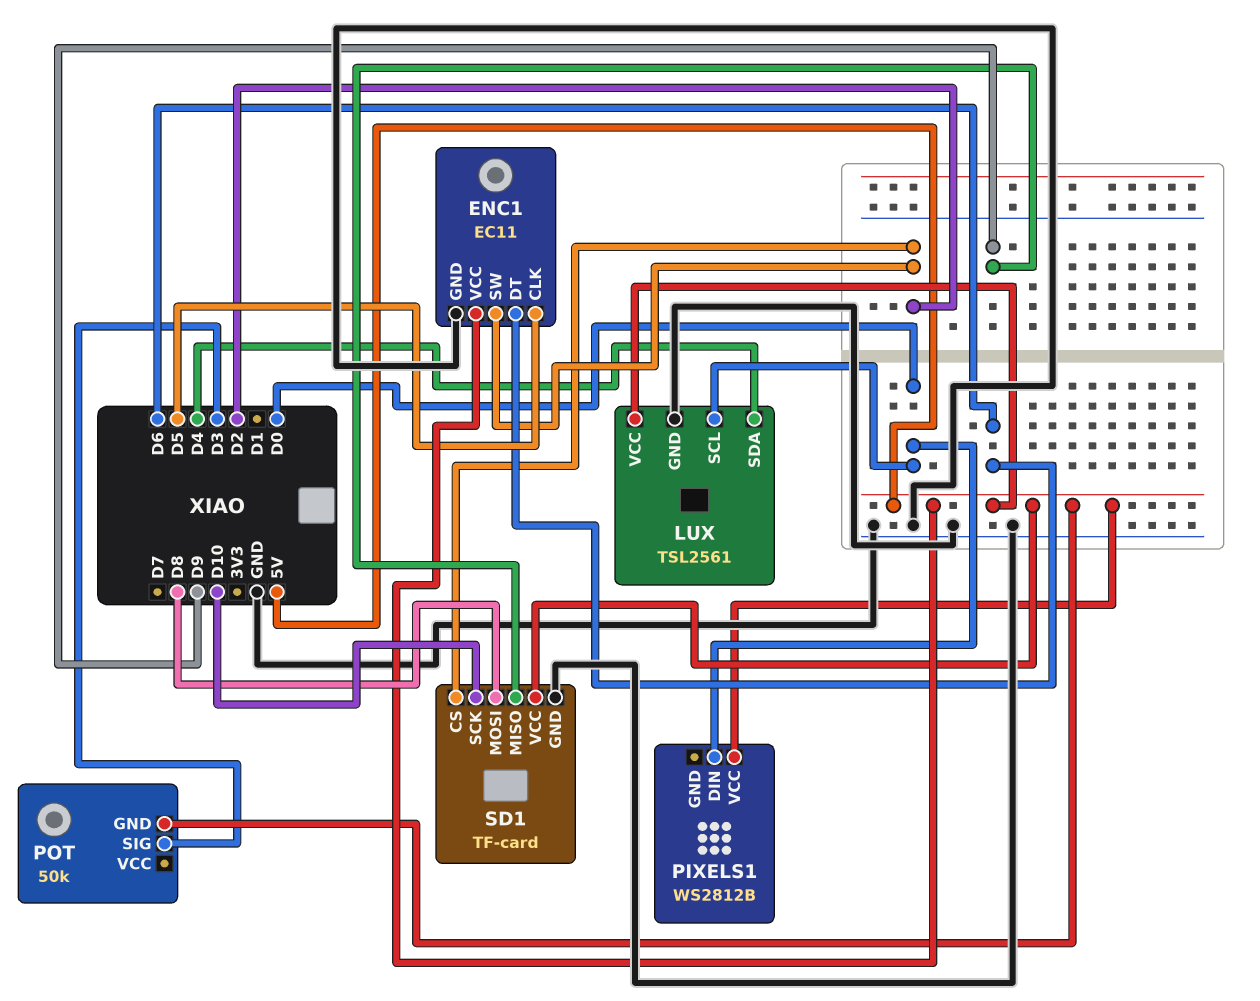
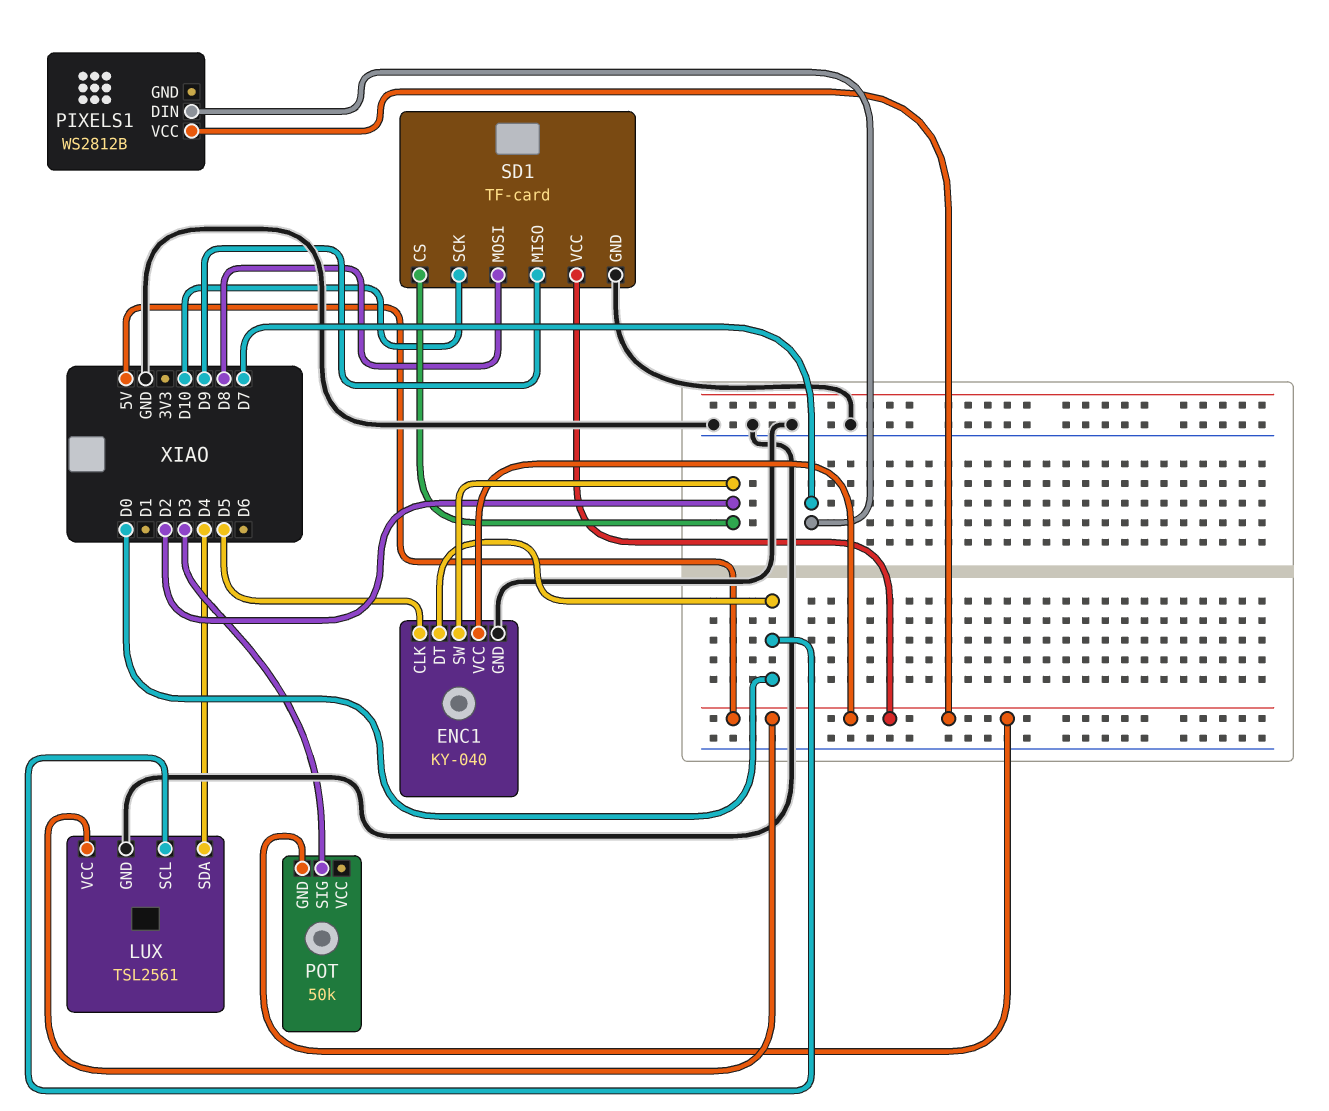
ENC1: EC11 -> KY-040
ENC1 pin DT: D6 -> D0
PIXELS1 pin DIN: D0 -> D7

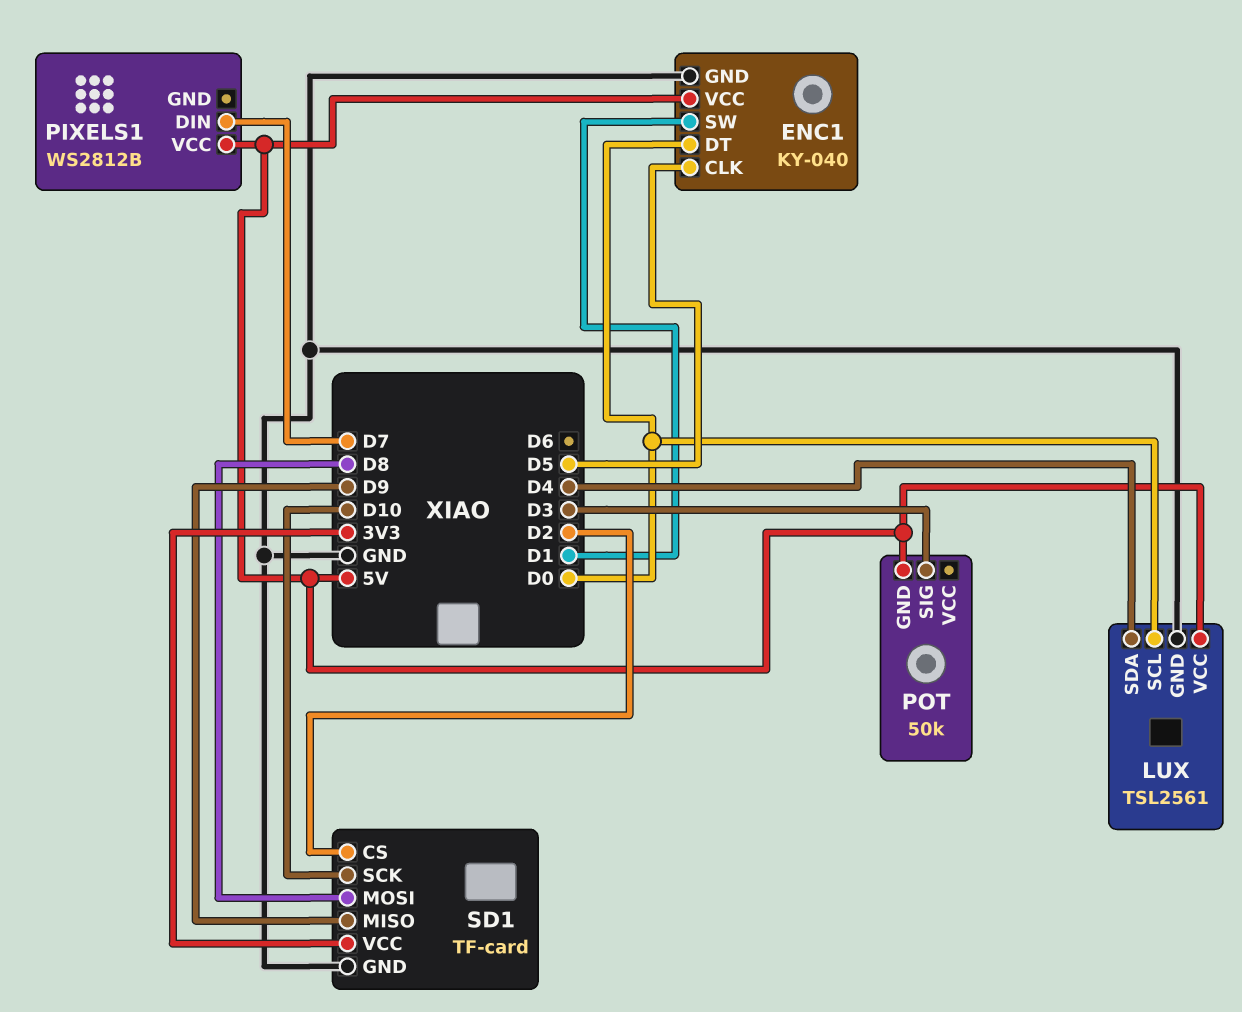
ENC1 pin SW: D2 -> D1
SD1 pin VCC: 5V -> 3V3

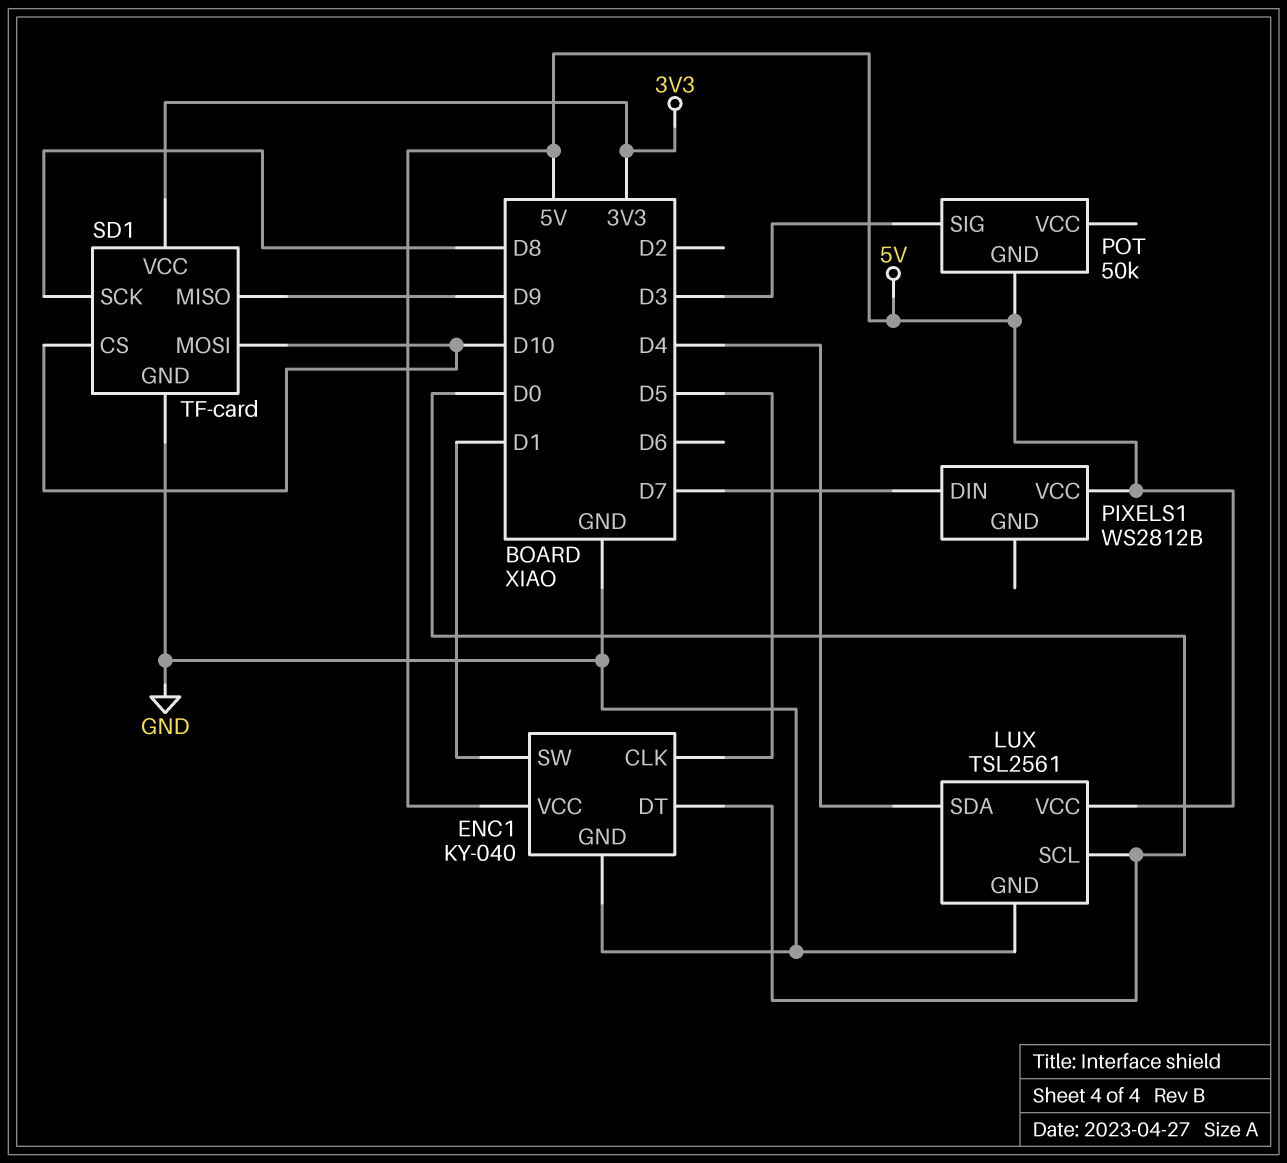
SD1 pin CS: D2 -> D10
SD1 pin MOSI: D8 -> D10
SD1 pin SCK: D10 -> D8

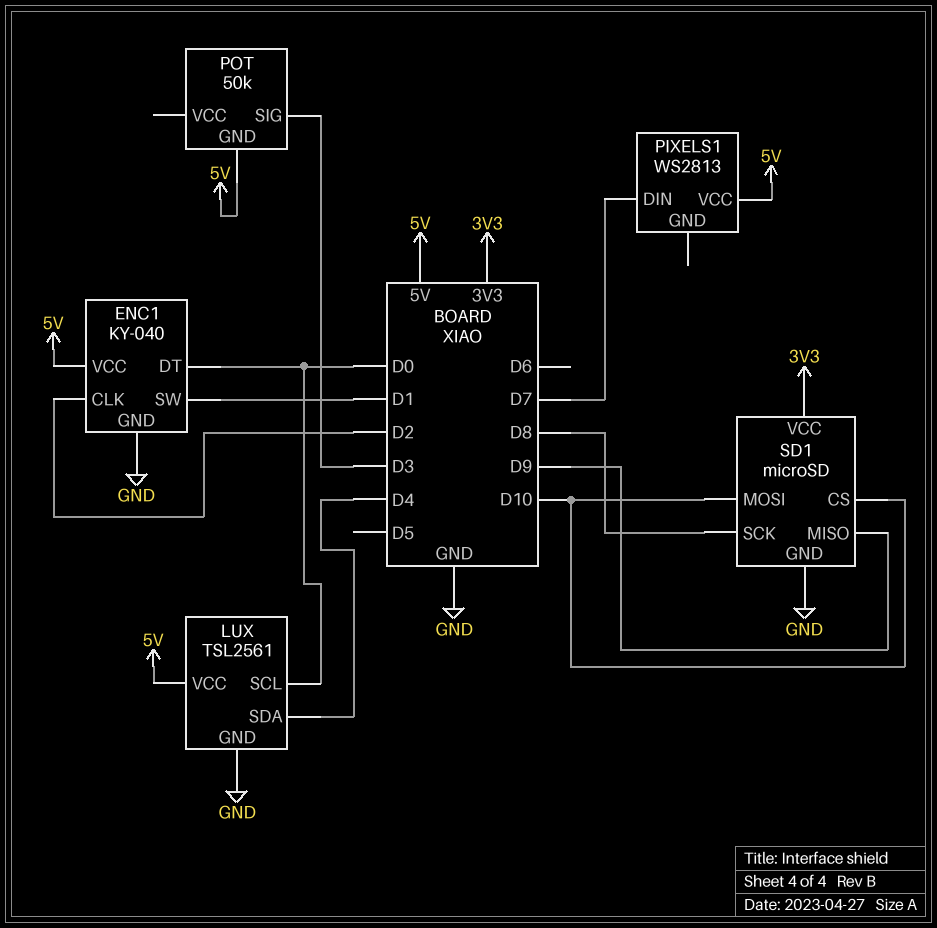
ENC1 pin CLK: D5 -> D2
PIXELS1: WS2812B -> WS2813
SD1: TF-card -> microSD

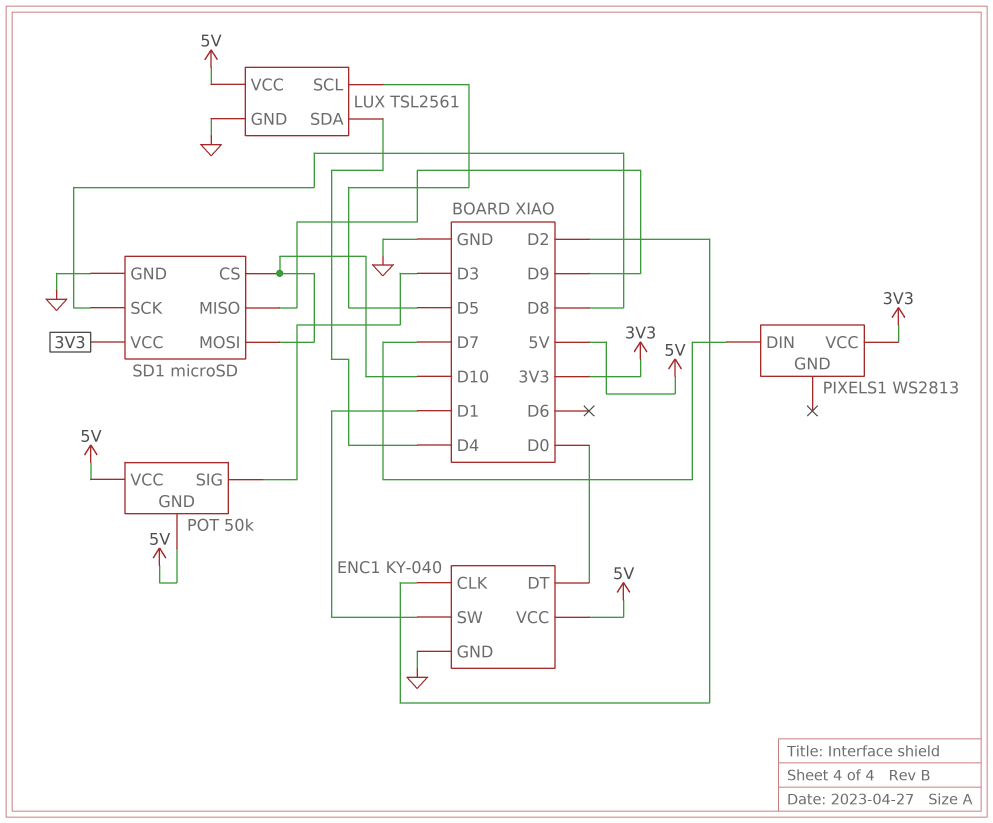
LUX pin SCL: D0 -> D5
PIXELS1 pin VCC: 5V -> 3V3
POT pin VCC: none -> 5V

